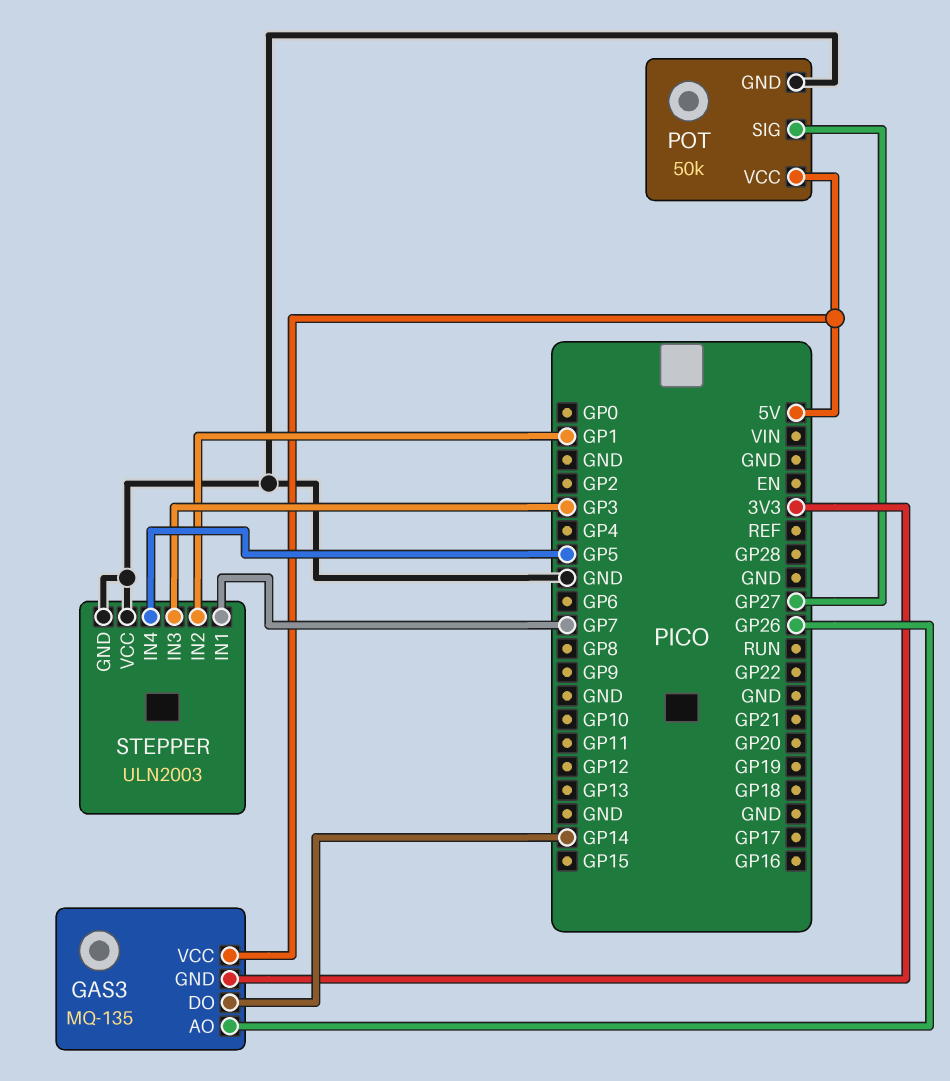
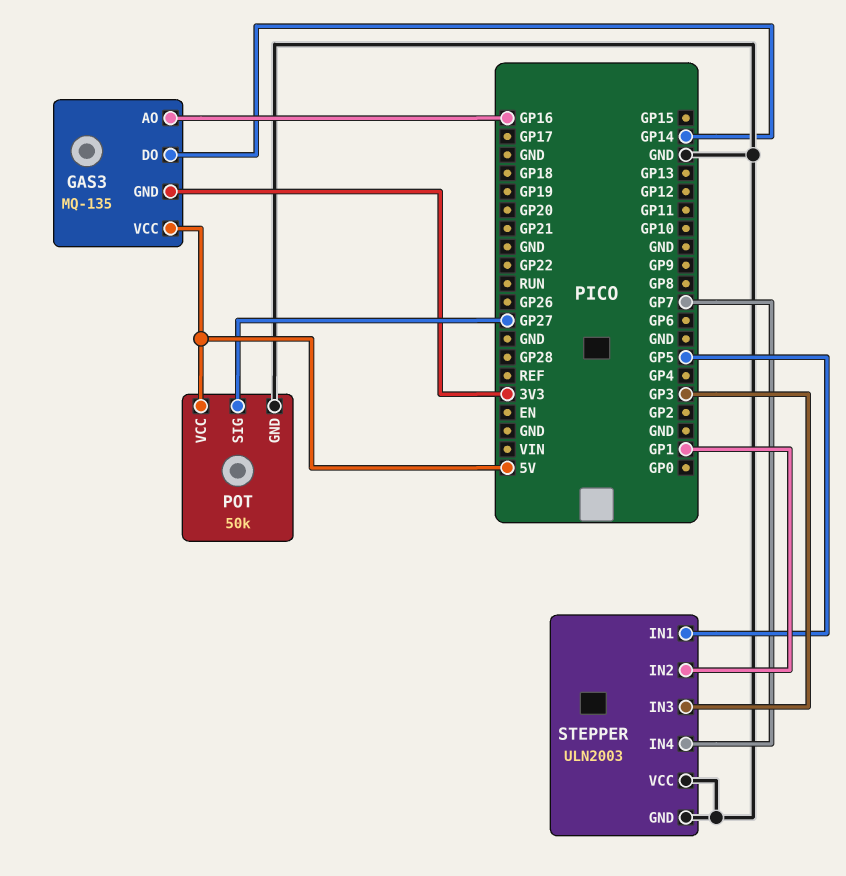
GAS3 pin AO: GP26 -> GP16
STEPPER pin IN1: GP7 -> GP5
STEPPER pin IN4: GP5 -> GP7

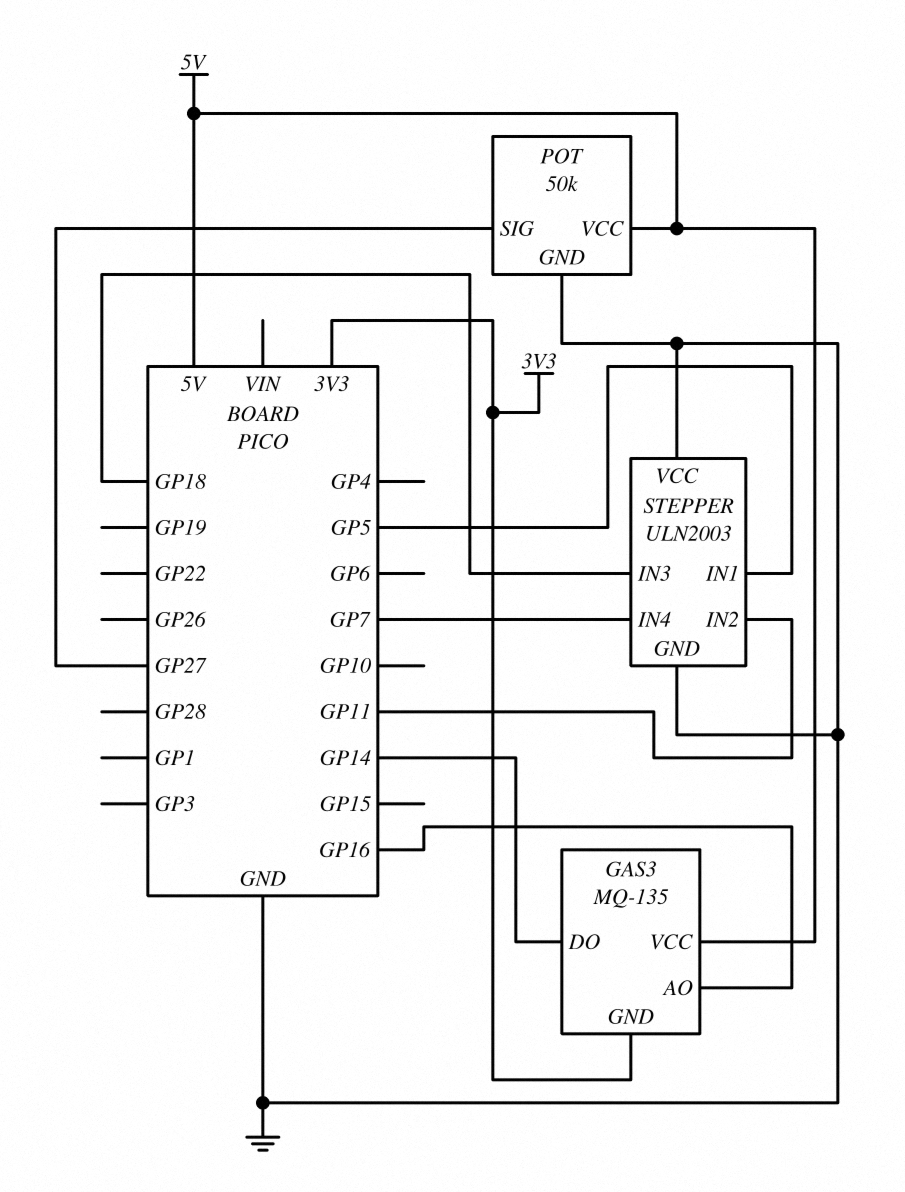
STEPPER pin IN2: GP1 -> GP11
STEPPER pin IN3: GP3 -> GP18

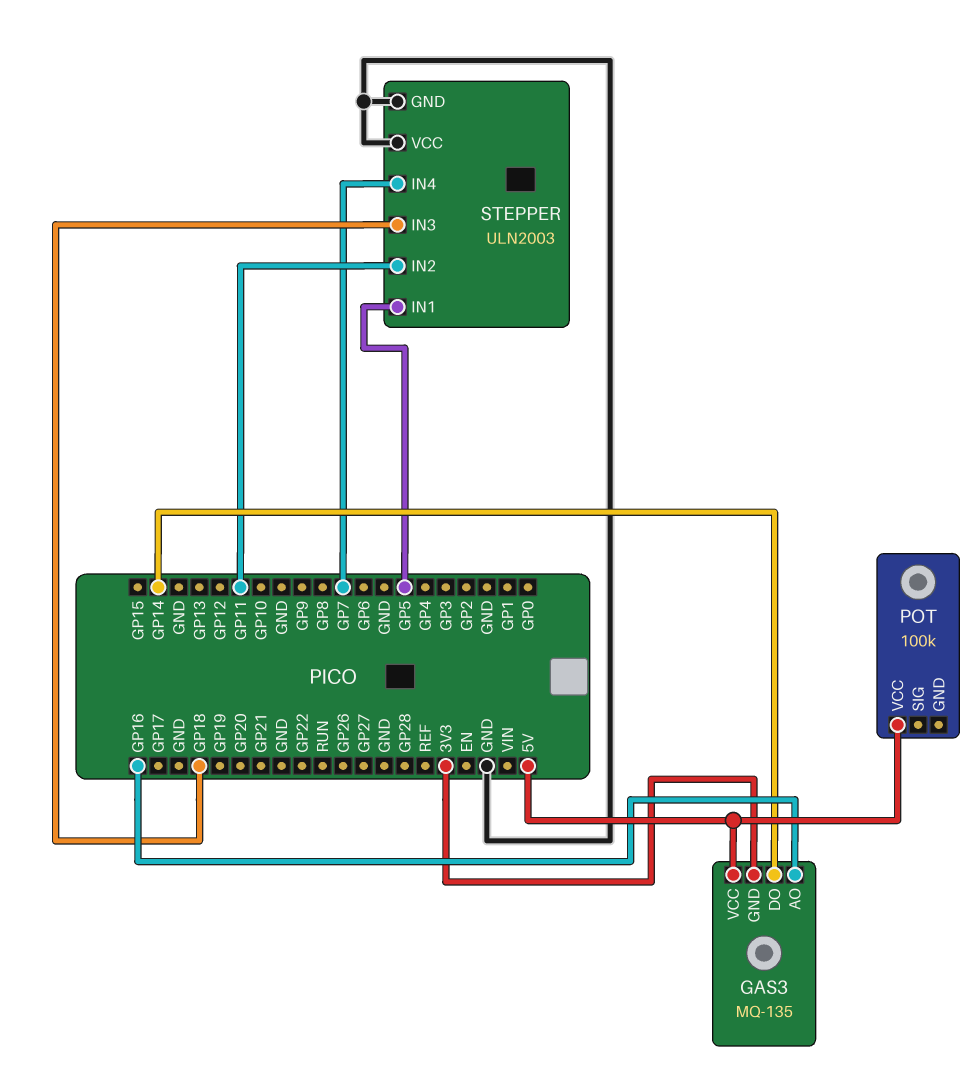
POT: 50k -> 100k
POT pin GND: GND -> none
POT pin SIG: GP27 -> none

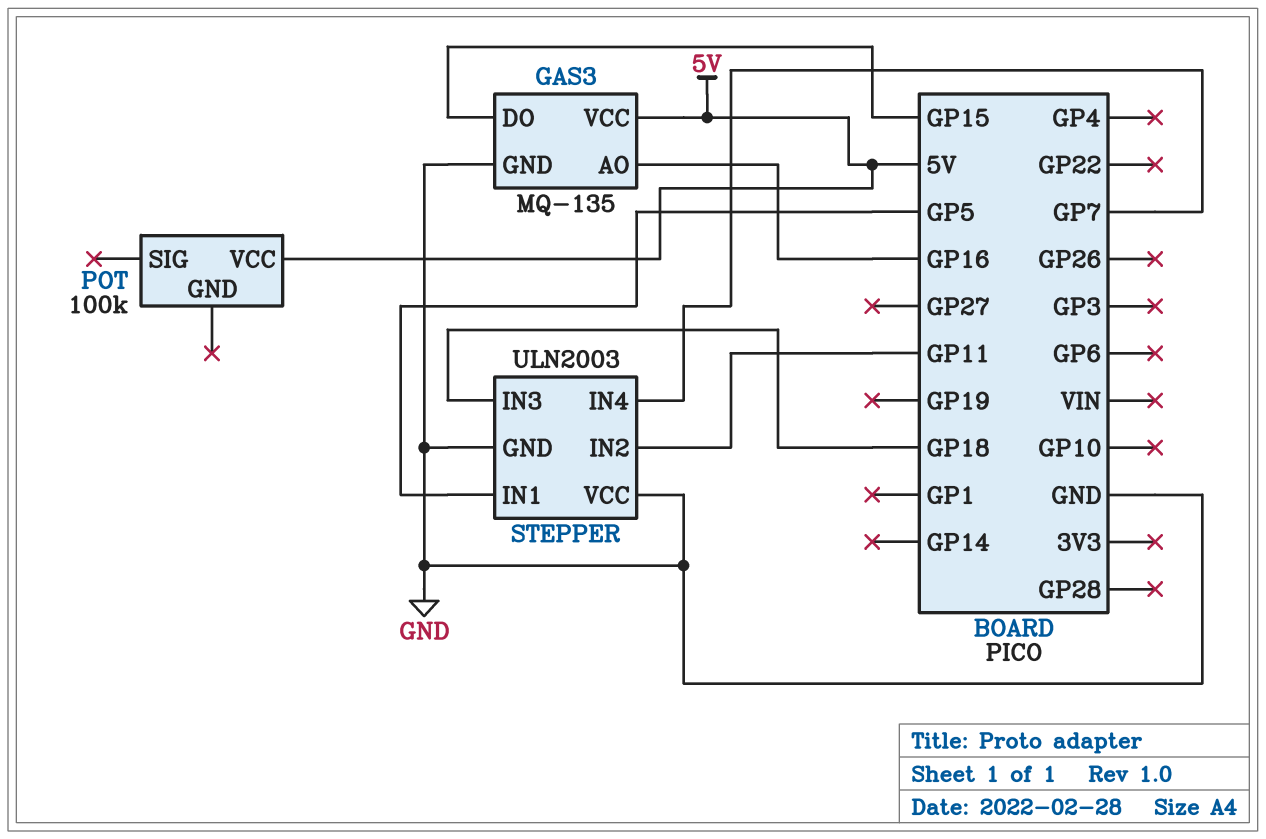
GAS3 pin DO: GP14 -> GP15
GAS3 pin GND: 3V3 -> GND

